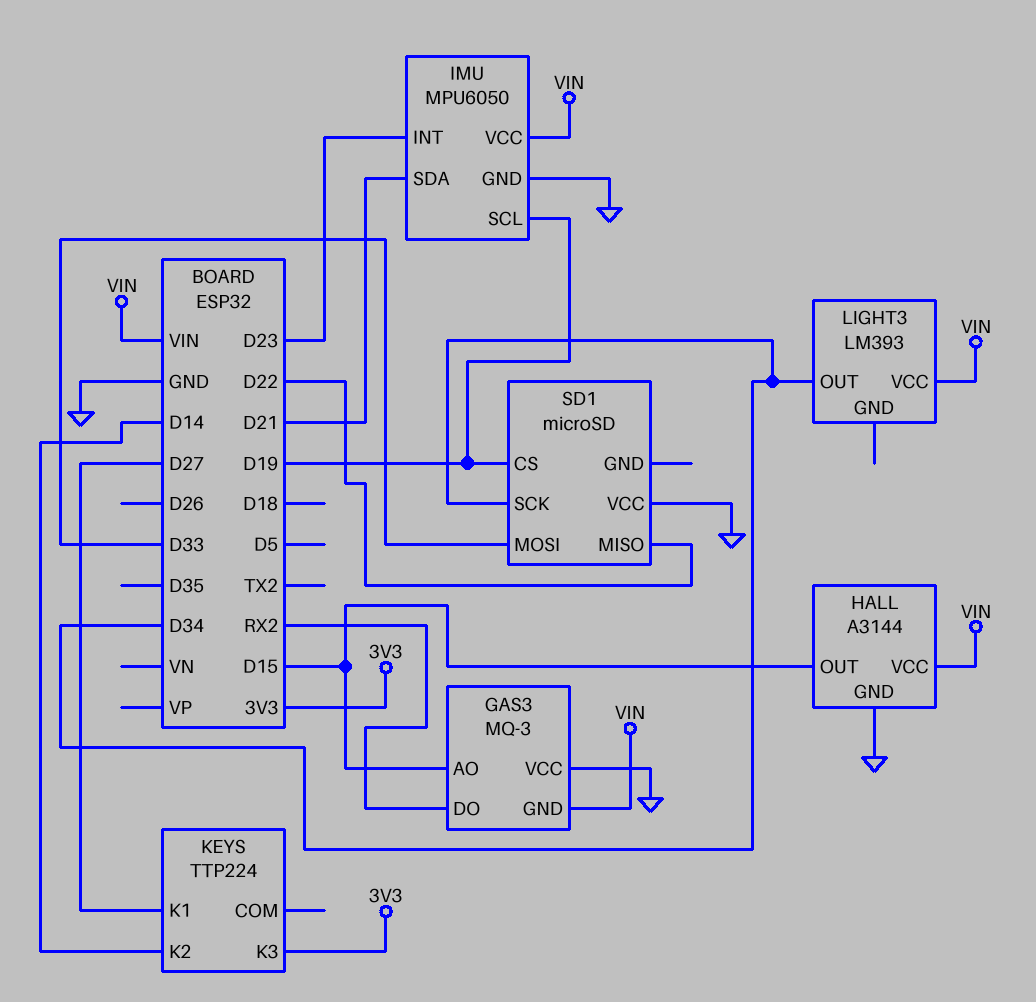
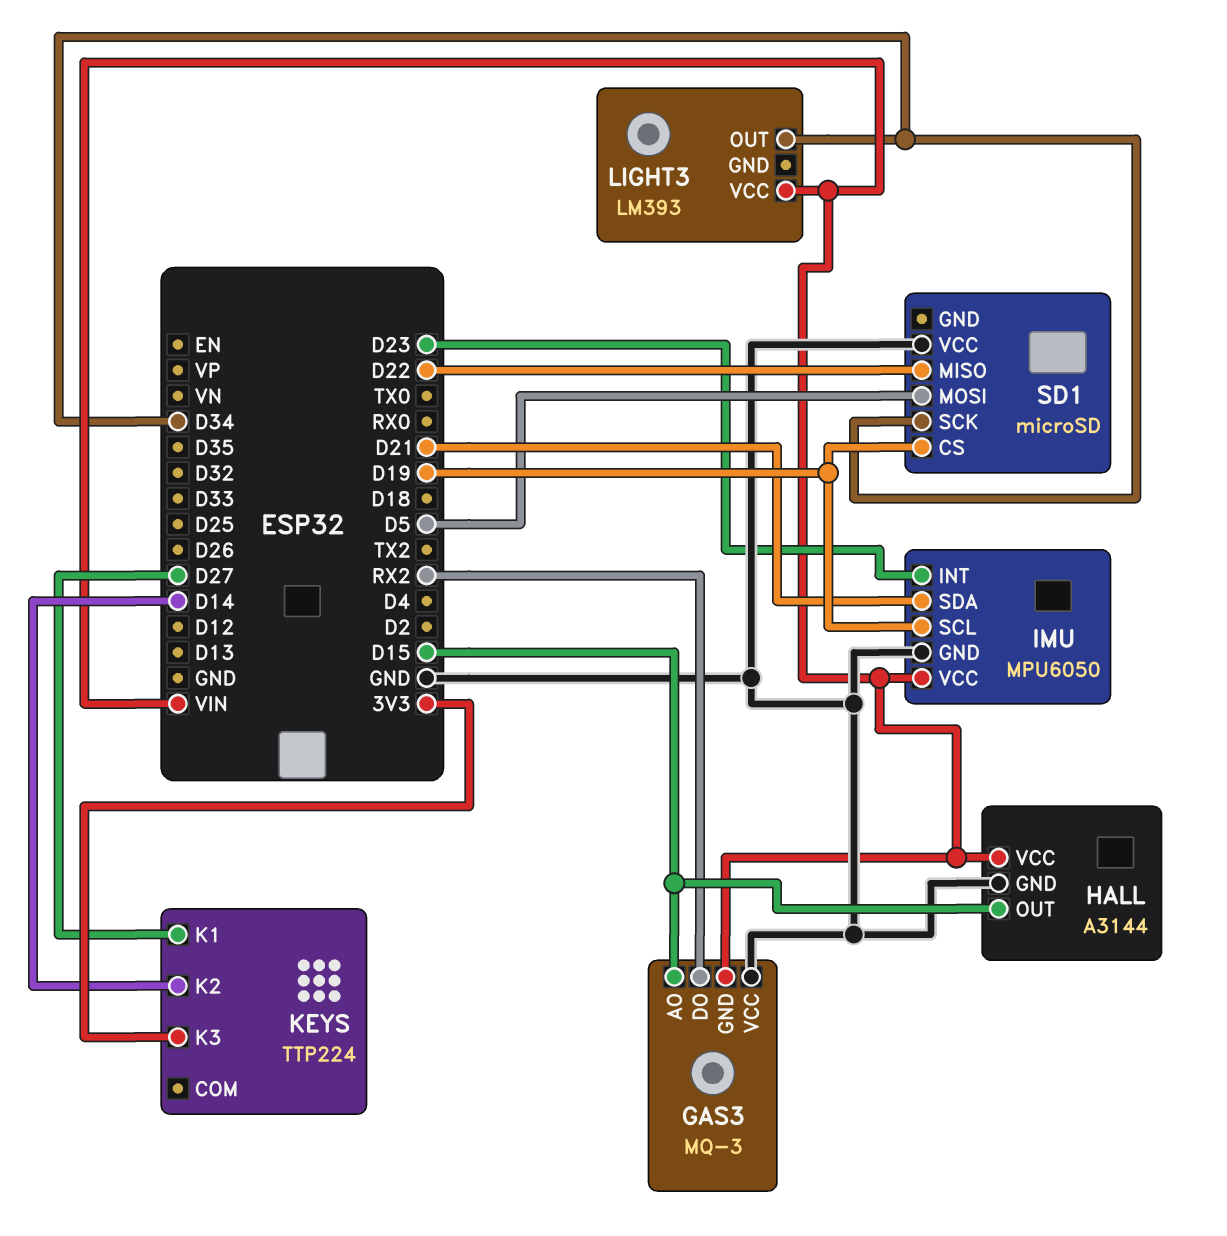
SD1 pin MOSI: D33 -> D5

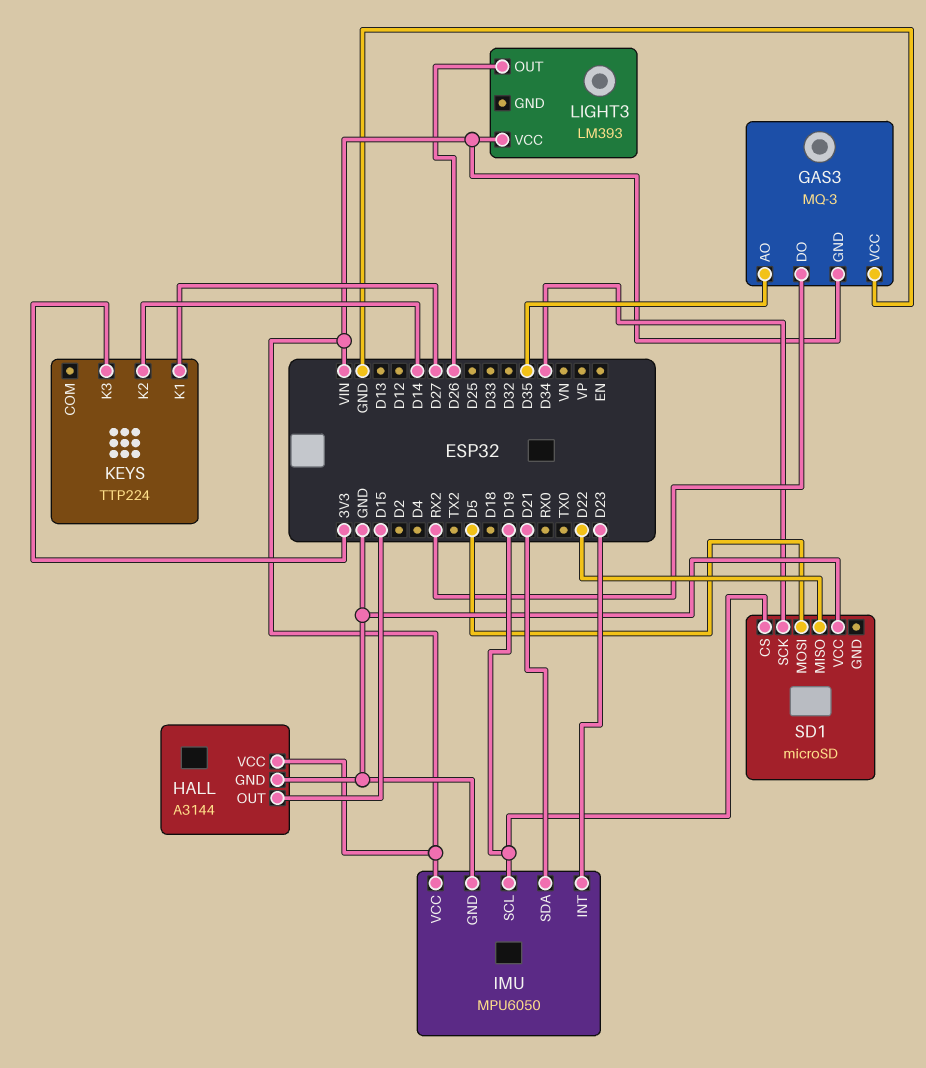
GAS3 pin AO: D15 -> D35
LIGHT3 pin OUT: D34 -> D26

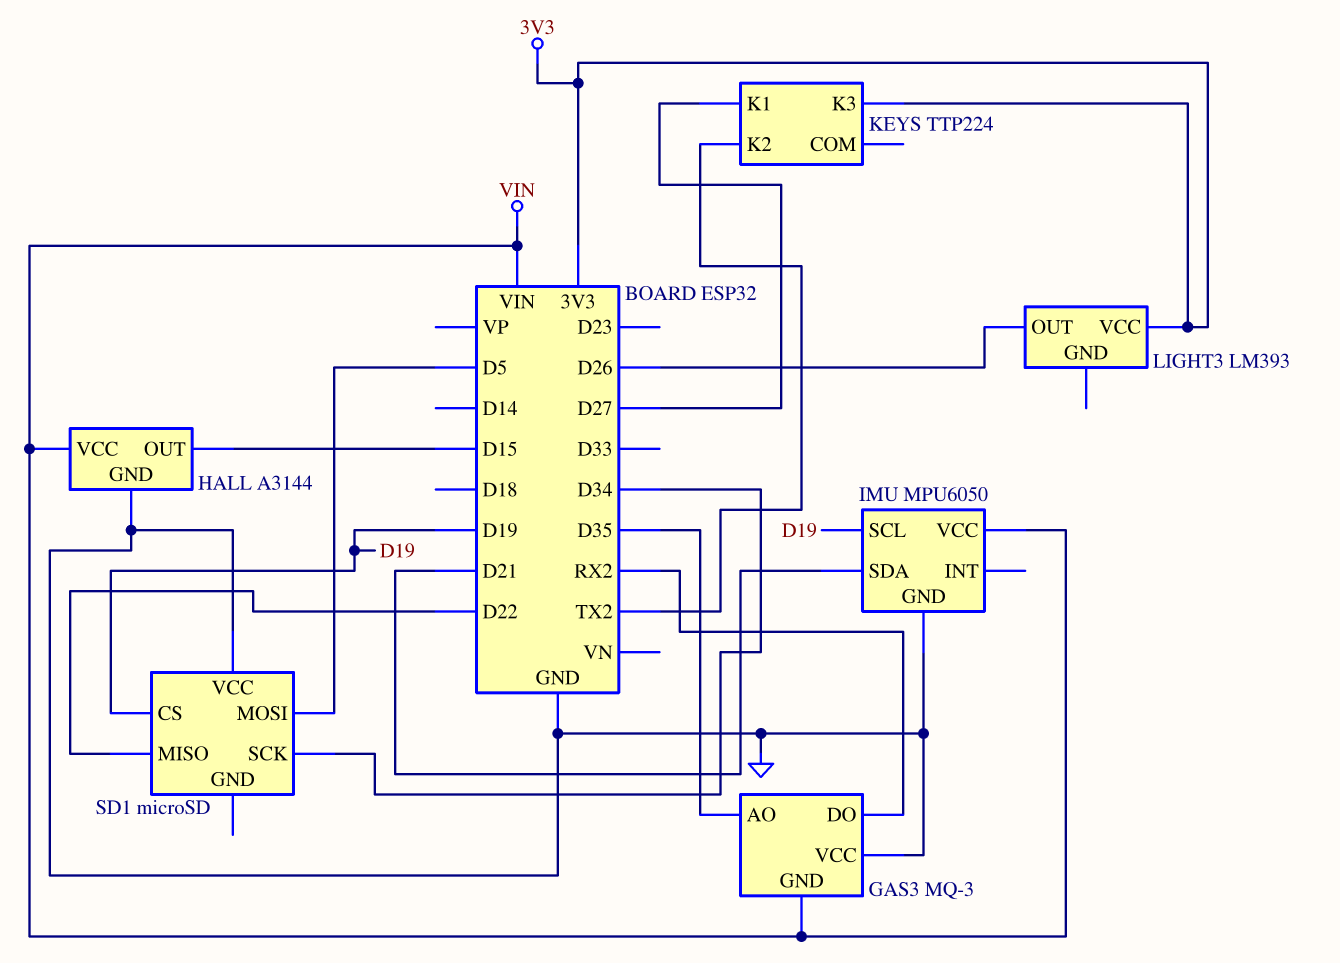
IMU pin INT: D23 -> none
KEYS pin K2: D14 -> TX2
LIGHT3 pin VCC: VIN -> 3V3

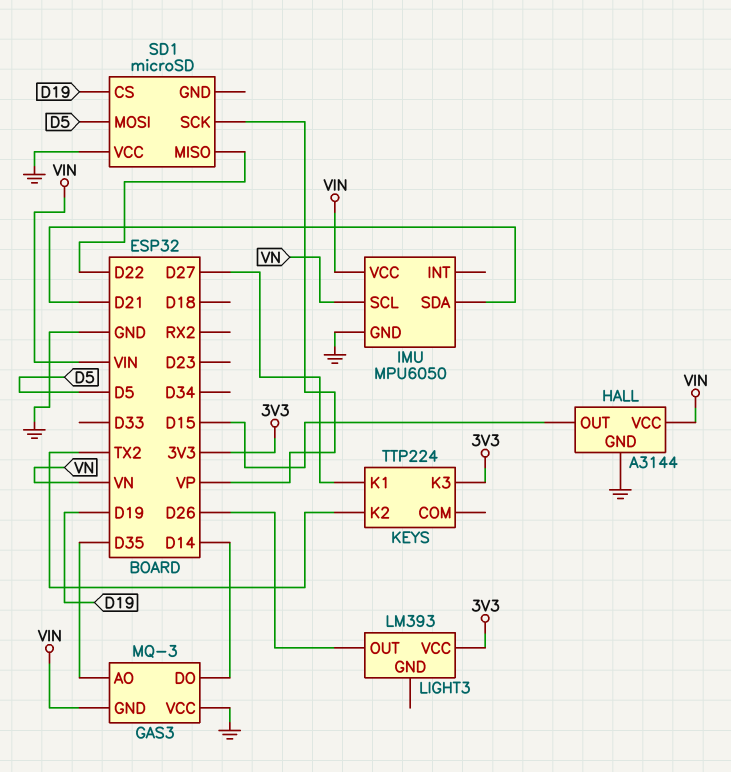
GAS3 pin DO: RX2 -> D14
IMU pin SCL: D19 -> VN
SD1 pin SCK: D34 -> VP

